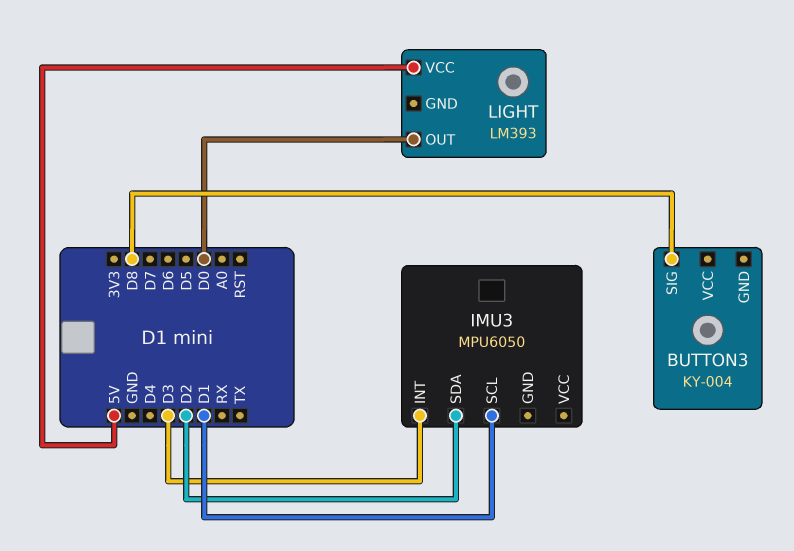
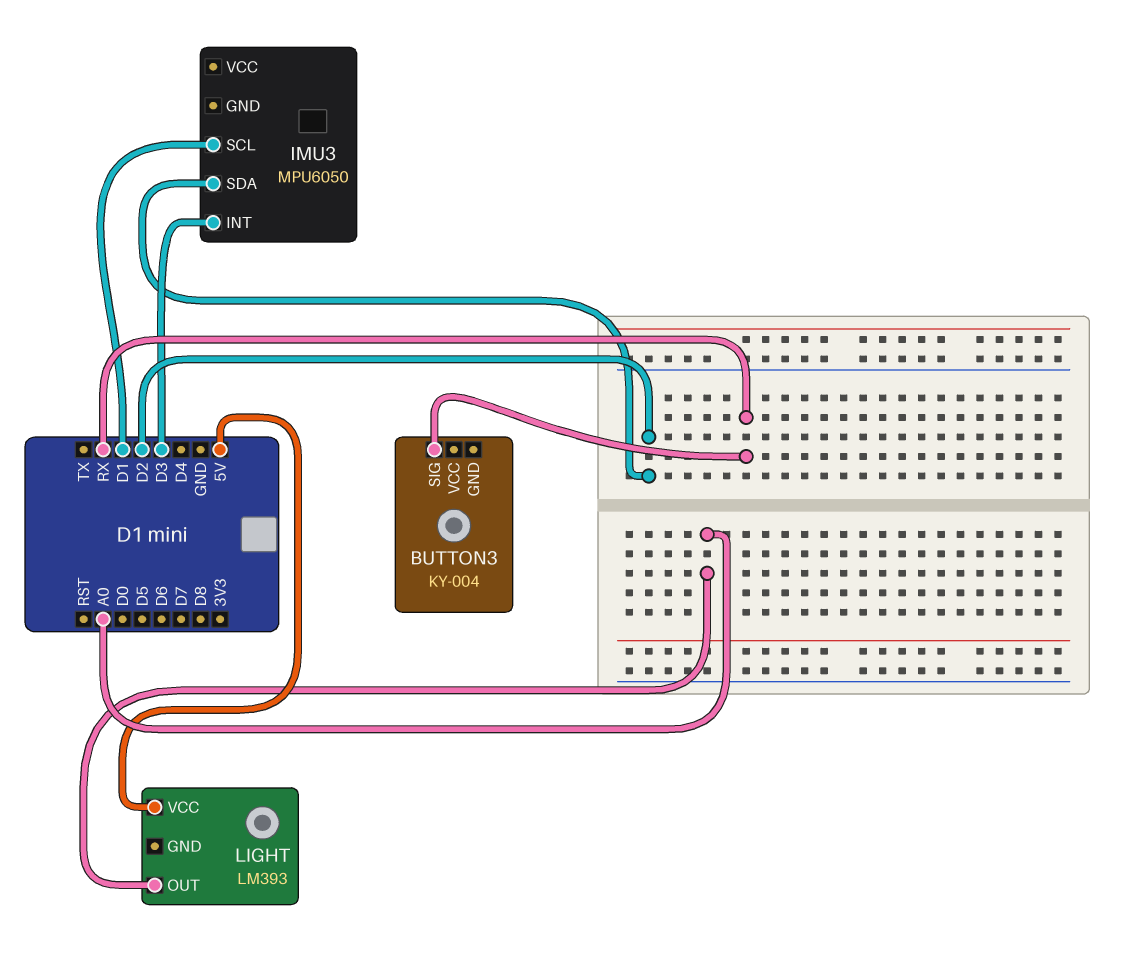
BUTTON3 pin SIG: D8 -> RX
LIGHT pin OUT: D0 -> A0

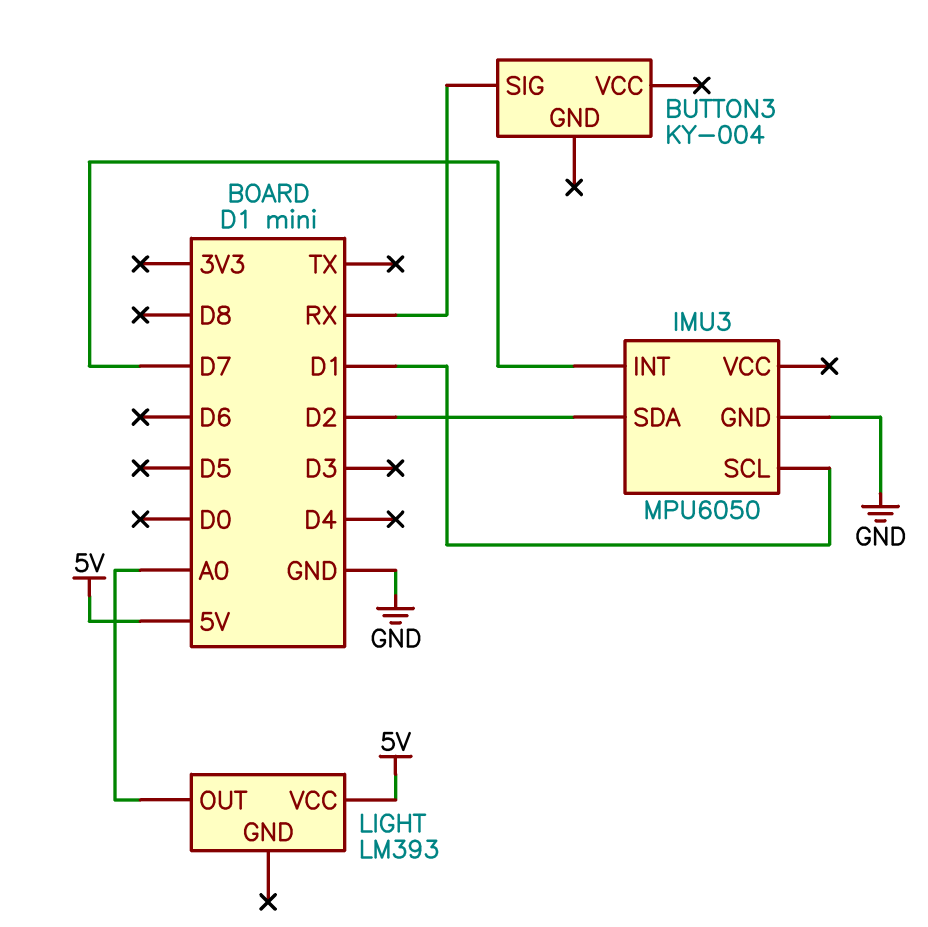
IMU3 pin GND: none -> GND
IMU3 pin INT: D3 -> D7

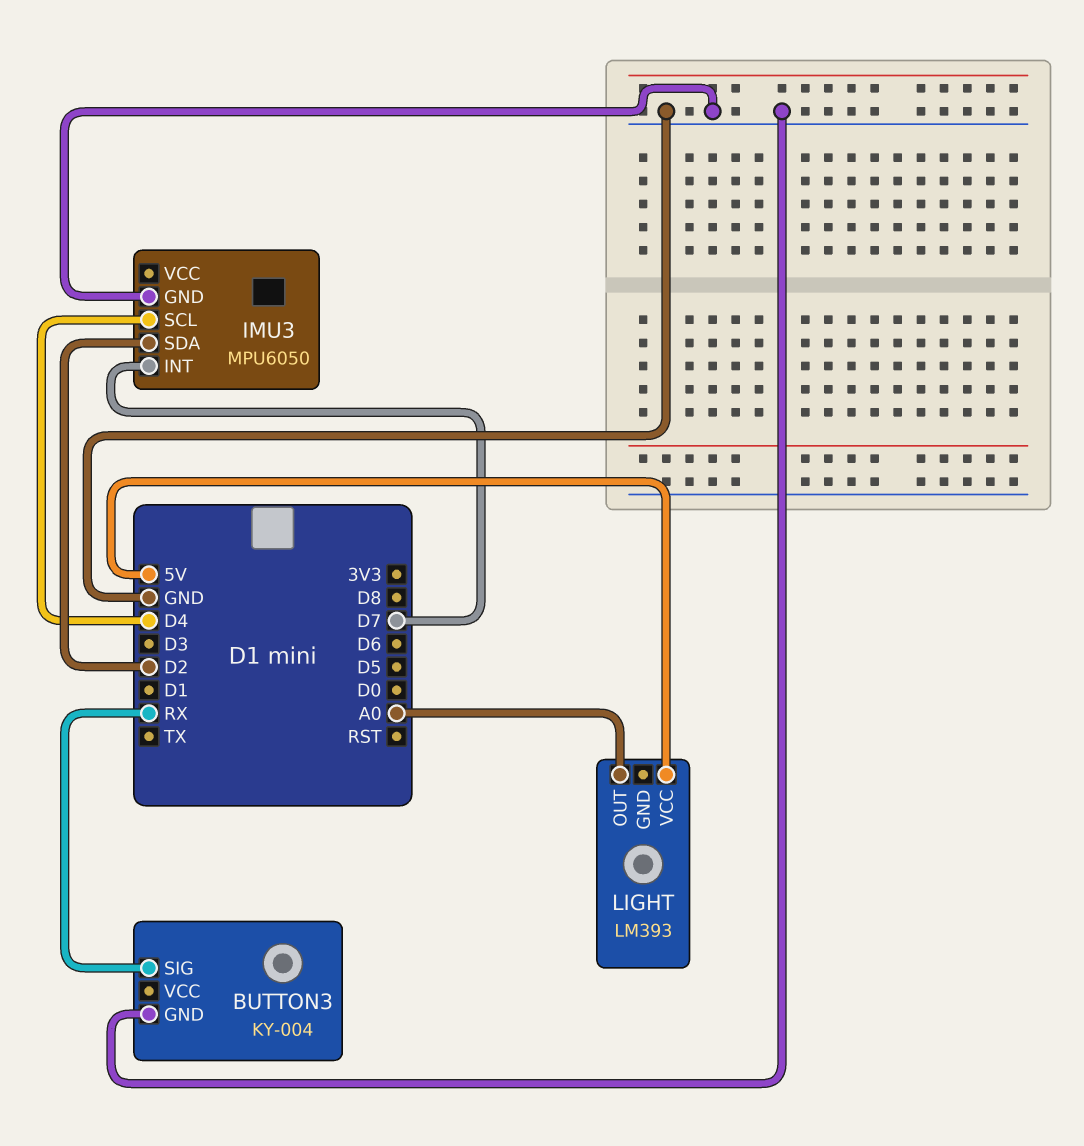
BUTTON3 pin GND: none -> GND
IMU3 pin SCL: D1 -> D4

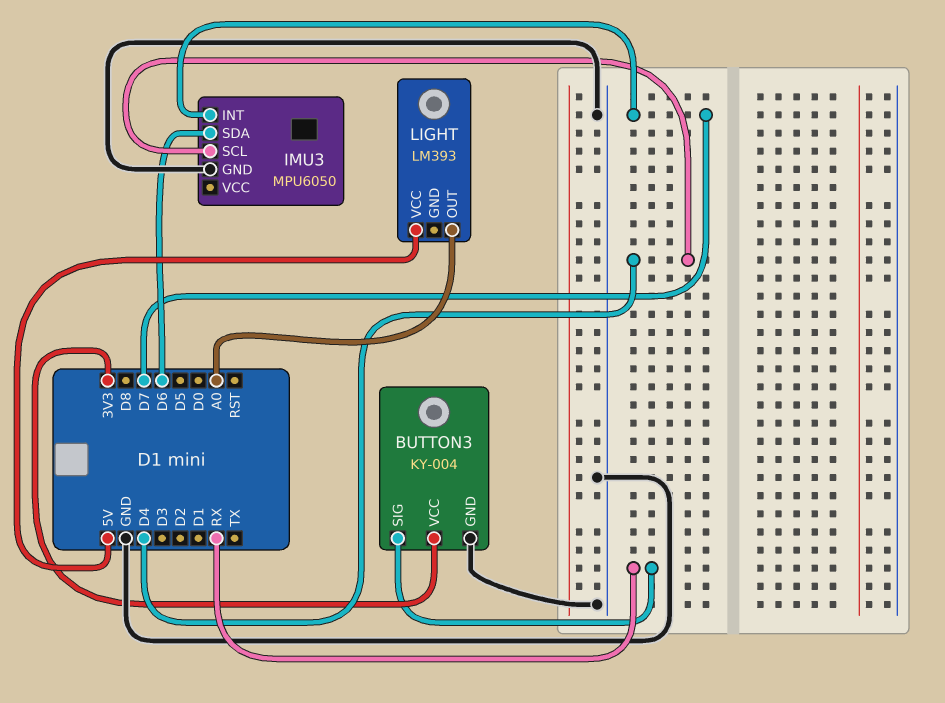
BUTTON3 pin VCC: none -> 3V3
IMU3 pin SDA: D2 -> D6

